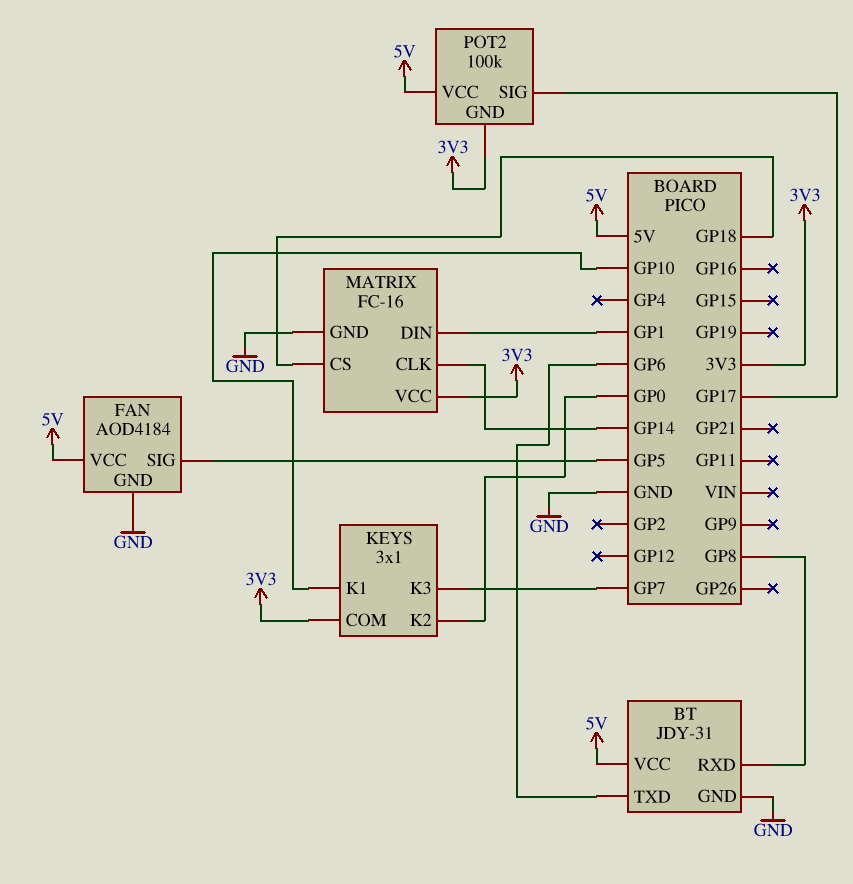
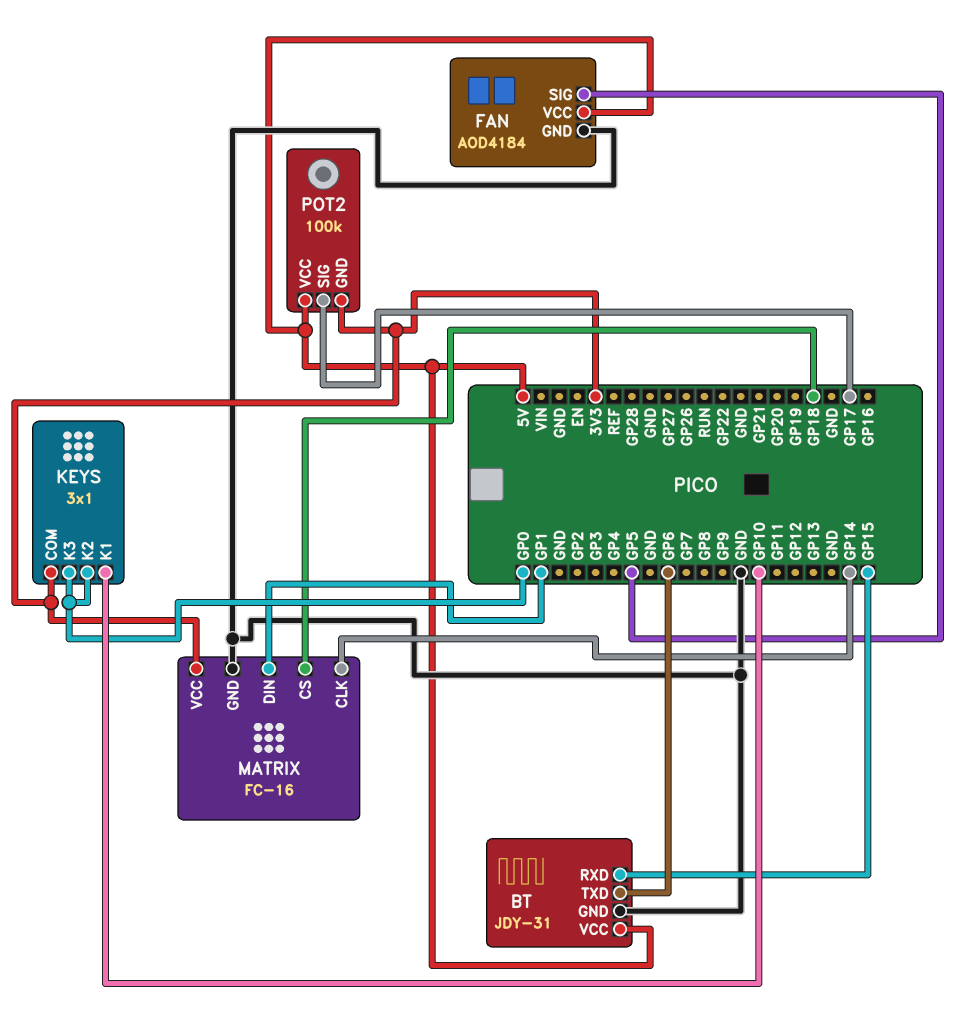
BT pin RXD: GP8 -> GP15
KEYS pin K3: GP7 -> GP0

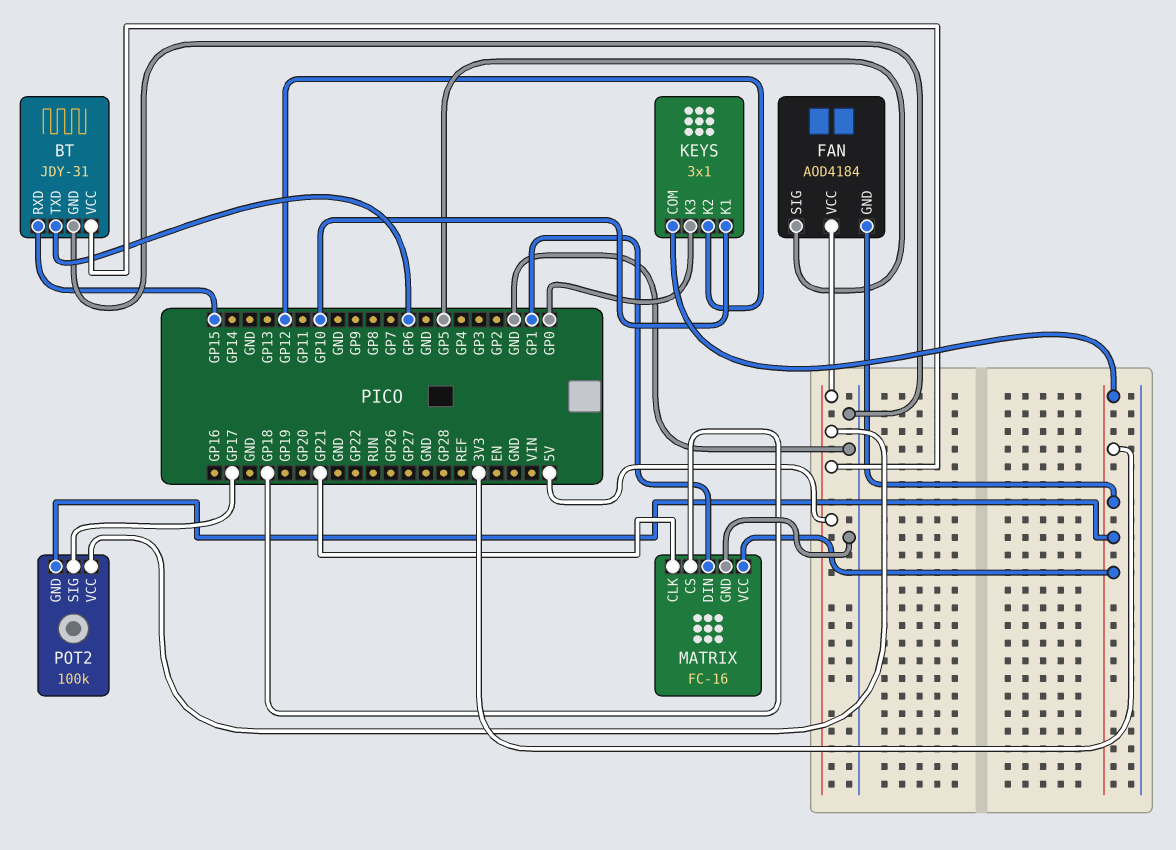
FAN pin GND: GND -> 3V3
KEYS pin K2: GP0 -> GP12
MATRIX pin CLK: GP14 -> GP21

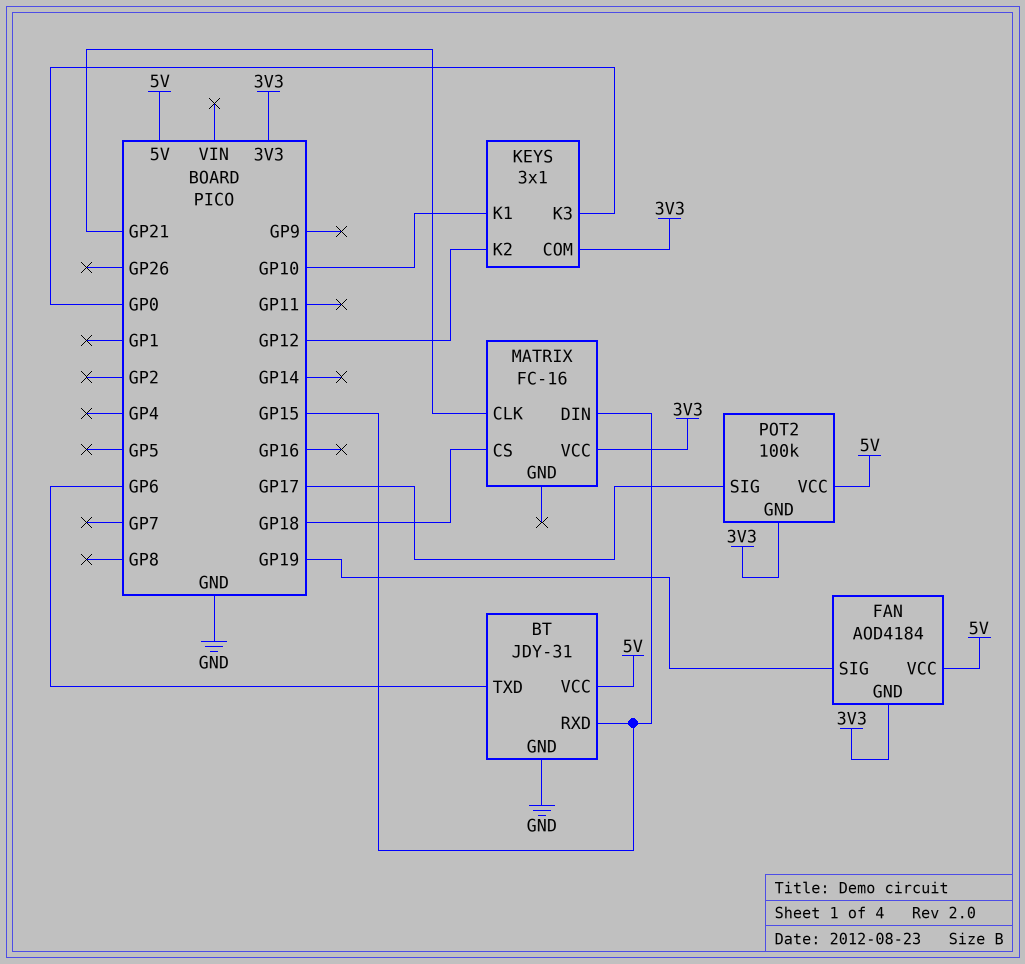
FAN pin SIG: GP5 -> GP19
MATRIX pin DIN: GP1 -> GP15
MATRIX pin GND: GND -> none

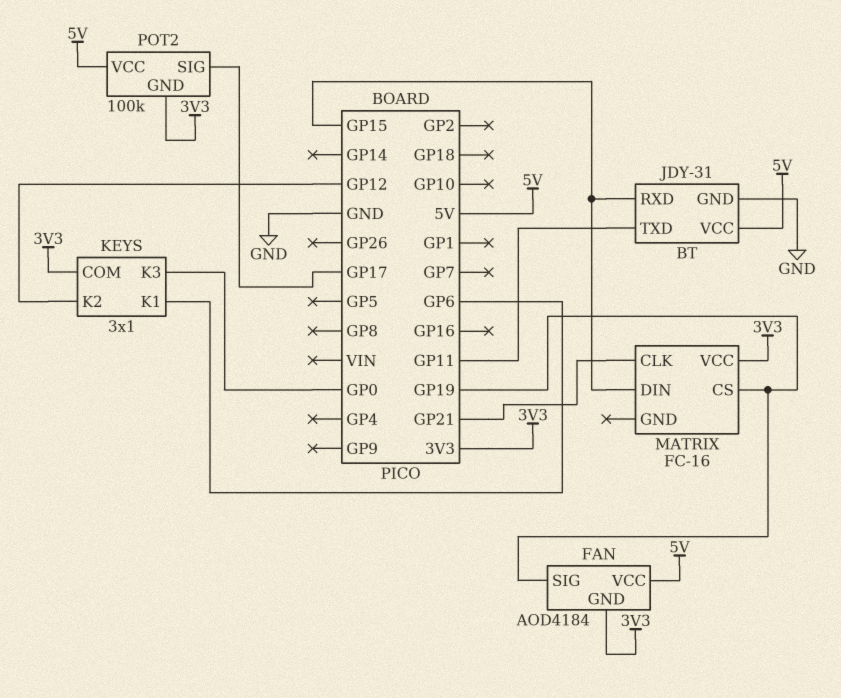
BT pin TXD: GP6 -> GP11
KEYS pin K1: GP10 -> GP6
MATRIX pin CS: GP18 -> GP19

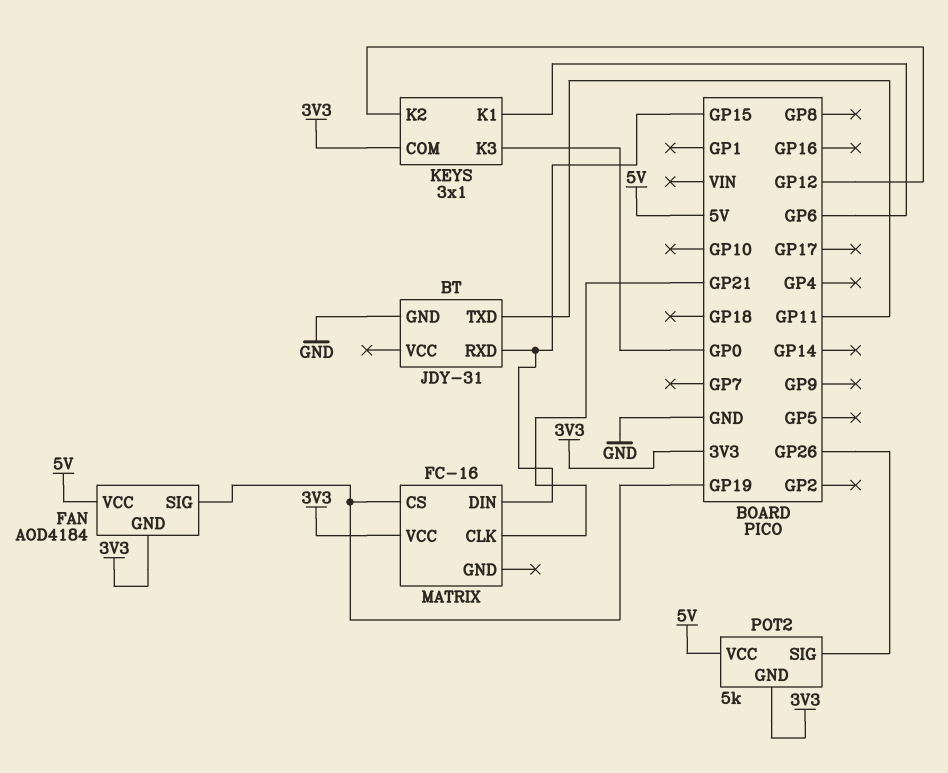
BT pin VCC: 5V -> none
POT2: 100k -> 5k
POT2 pin SIG: GP17 -> GP26

